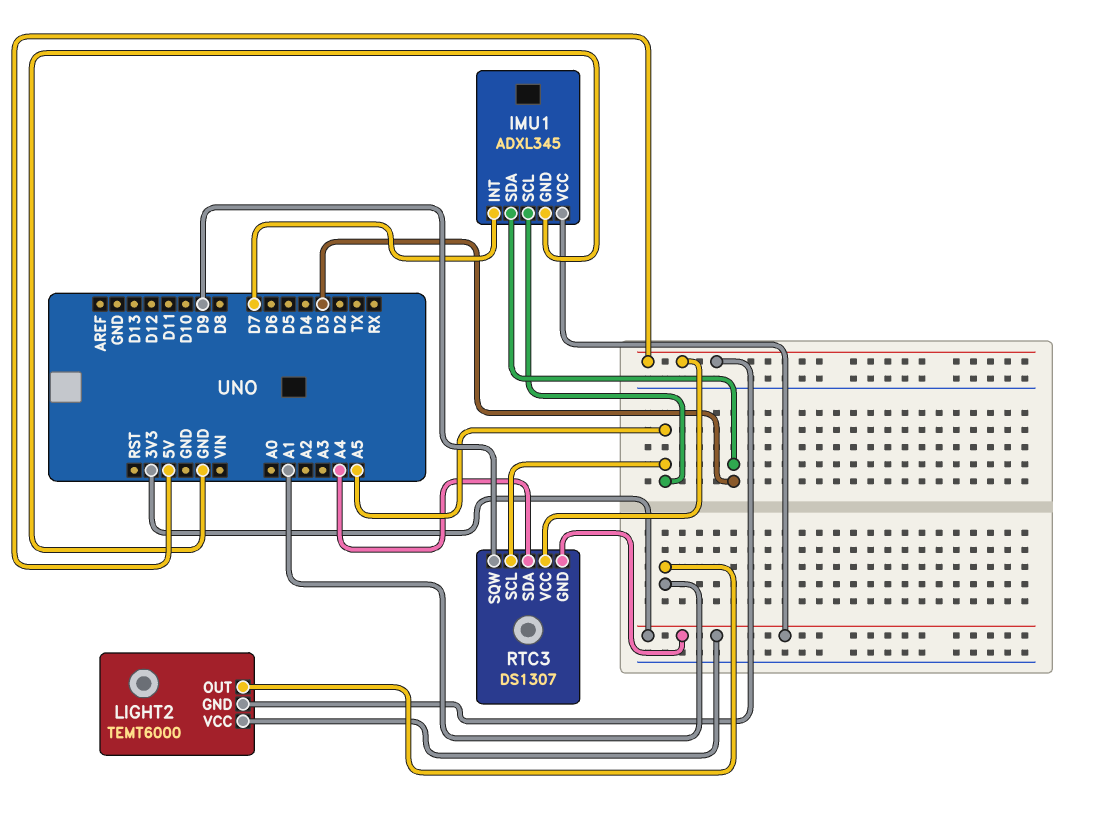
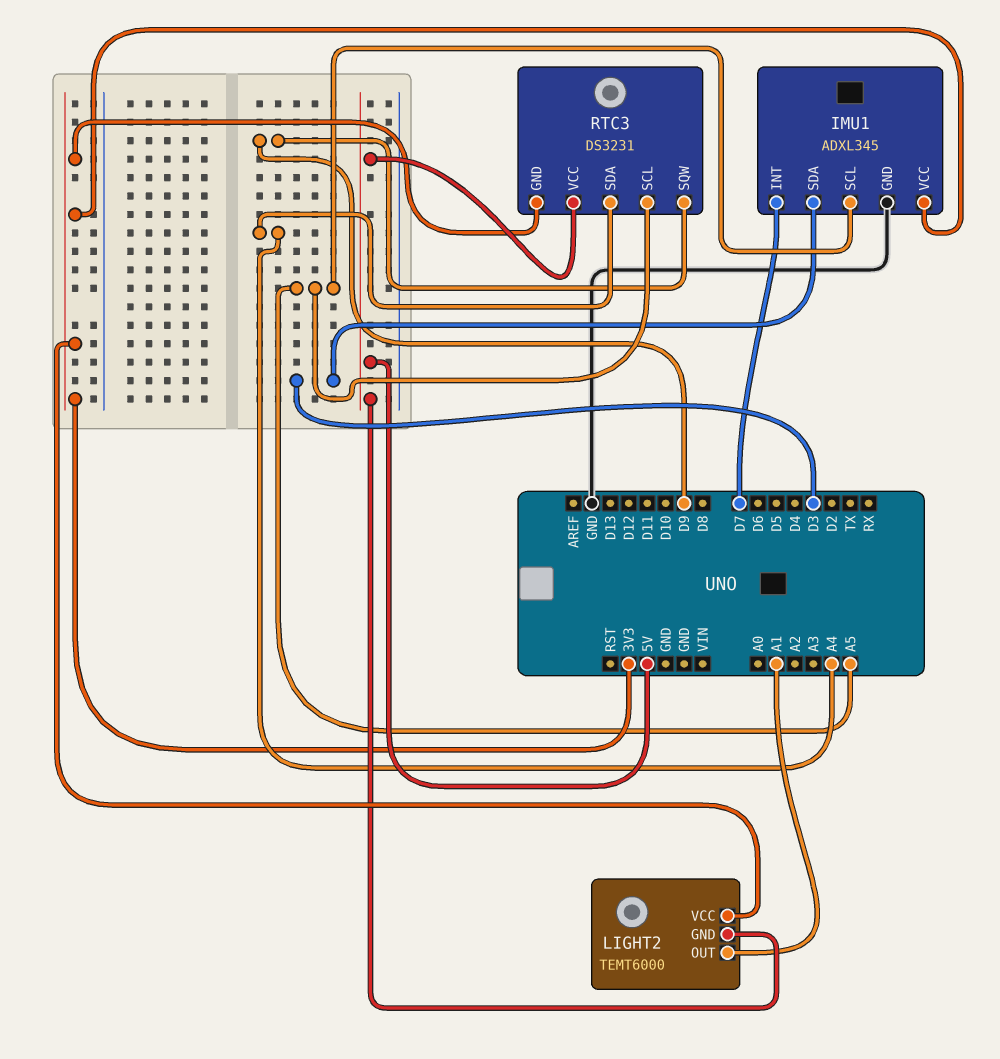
RTC3: DS1307 -> DS3231

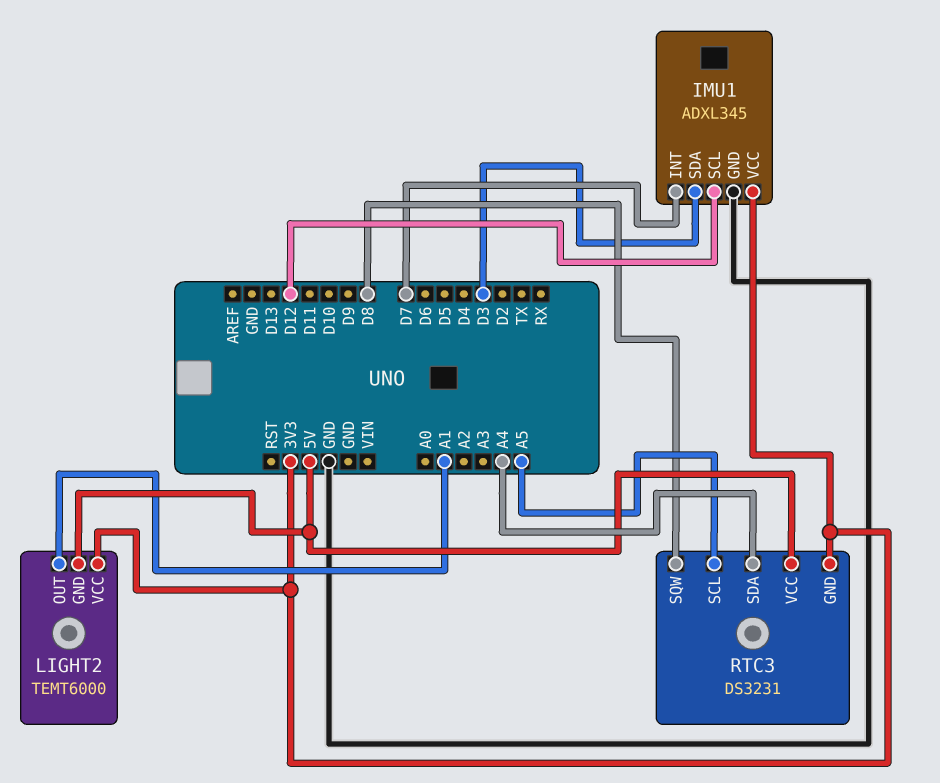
IMU1 pin SCL: A5 -> D12
RTC3 pin SQW: D9 -> D8

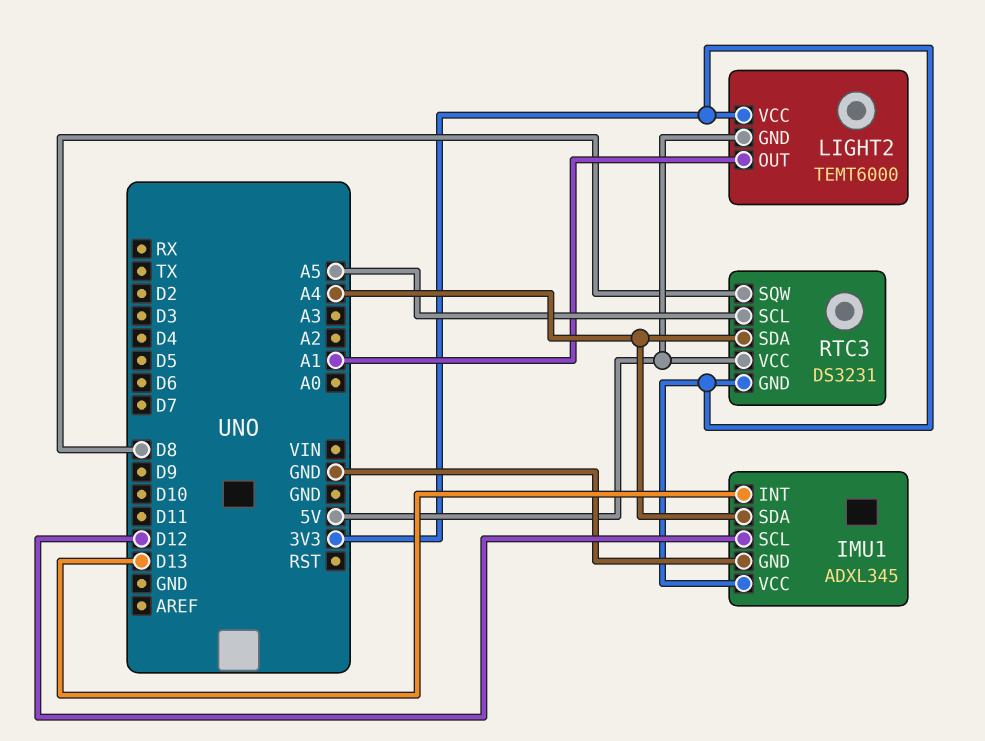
IMU1 pin INT: D7 -> D13
IMU1 pin SDA: D3 -> A4

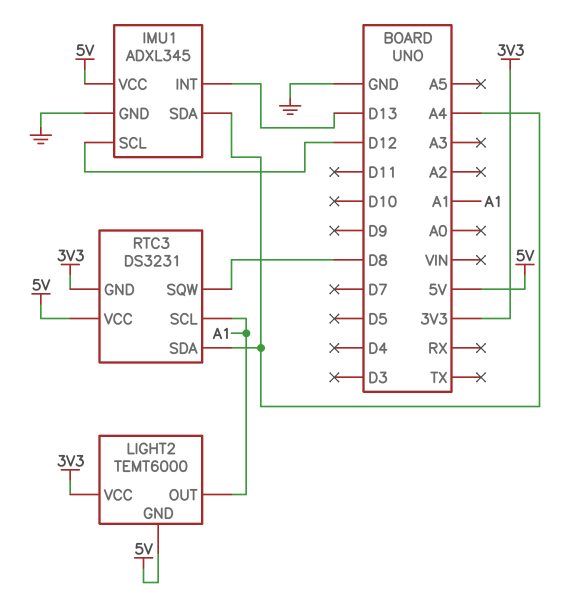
IMU1 pin VCC: 3V3 -> 5V
RTC3 pin SCL: A5 -> A1

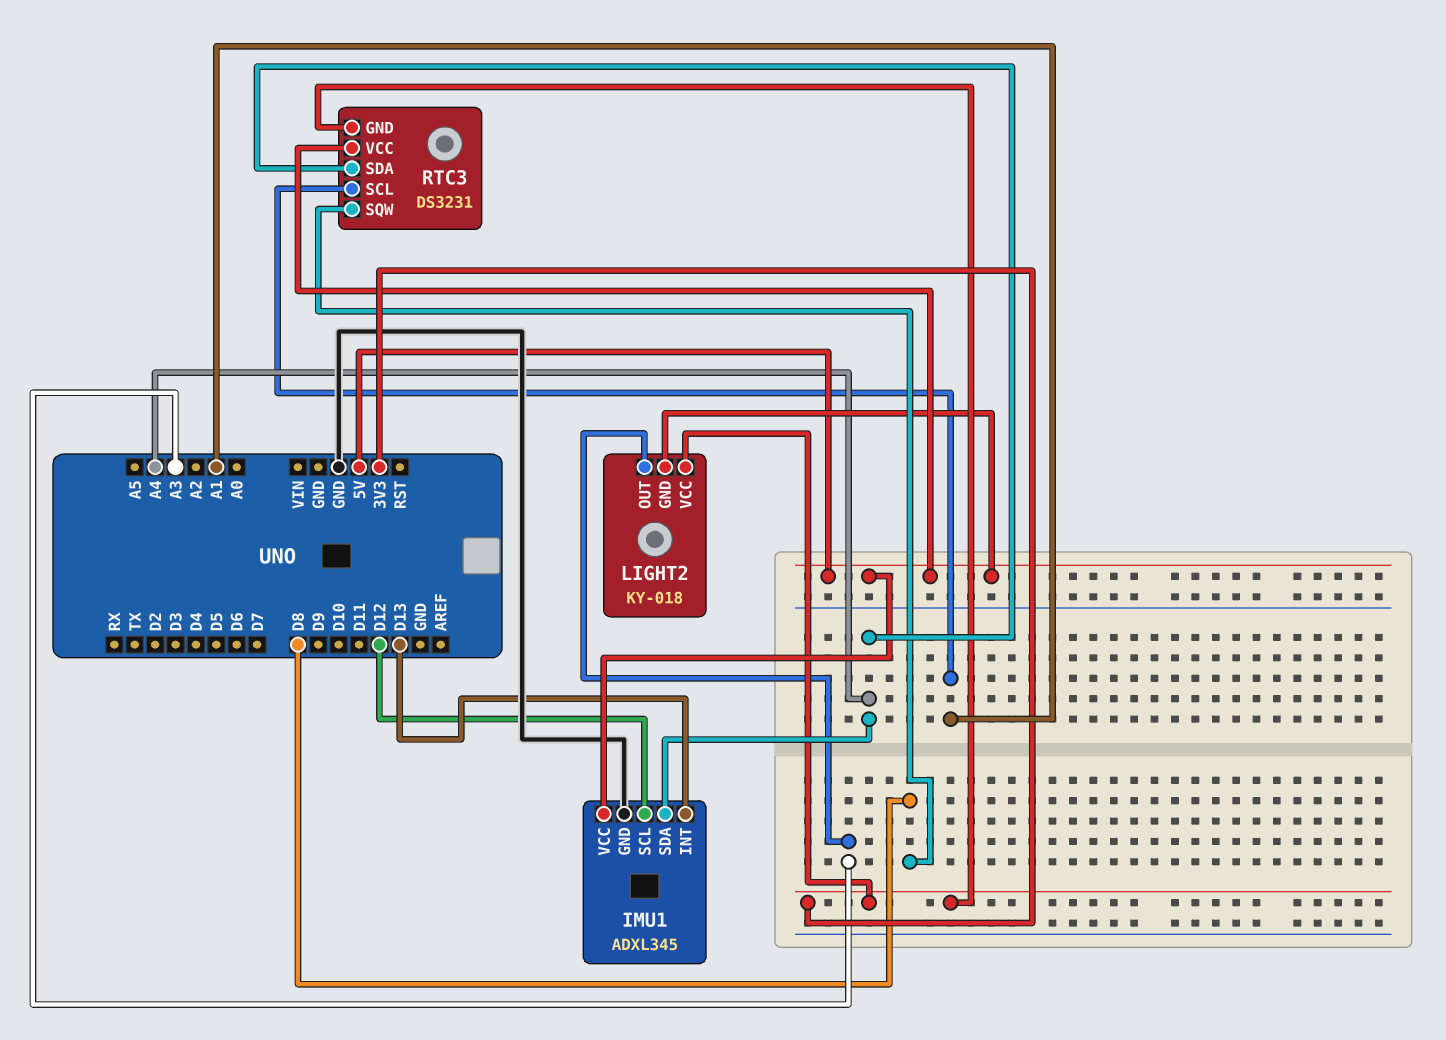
LIGHT2: TEMT6000 -> KY-018
LIGHT2 pin OUT: A1 -> A3

